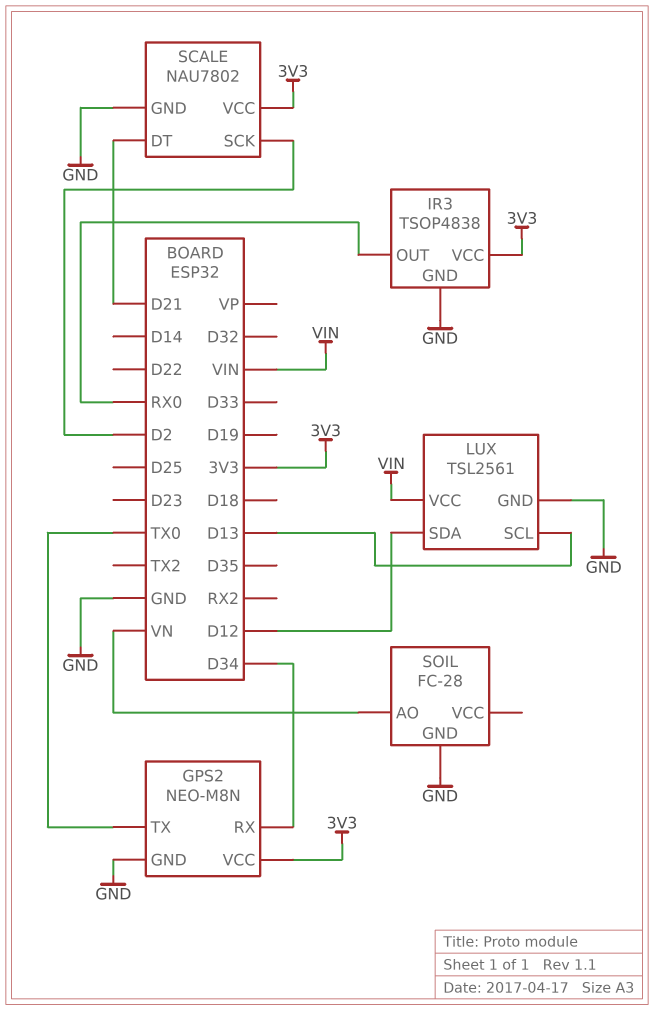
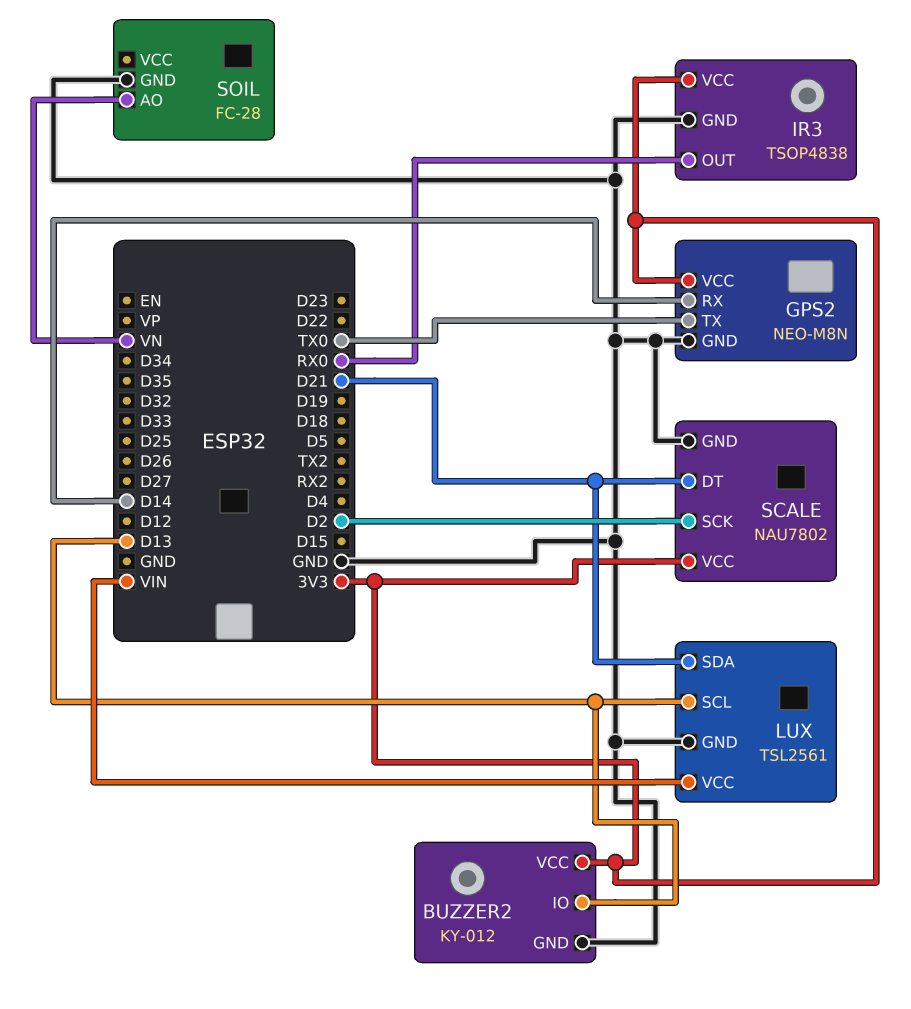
BUZZER2: none -> KY-012
BUZZER2 pin GND: none -> GND
BUZZER2 pin IO: none -> D13
BUZZER2 pin VCC: none -> 3V3
GPS2 pin RX: D34 -> D14
LUX pin SDA: D12 -> D21

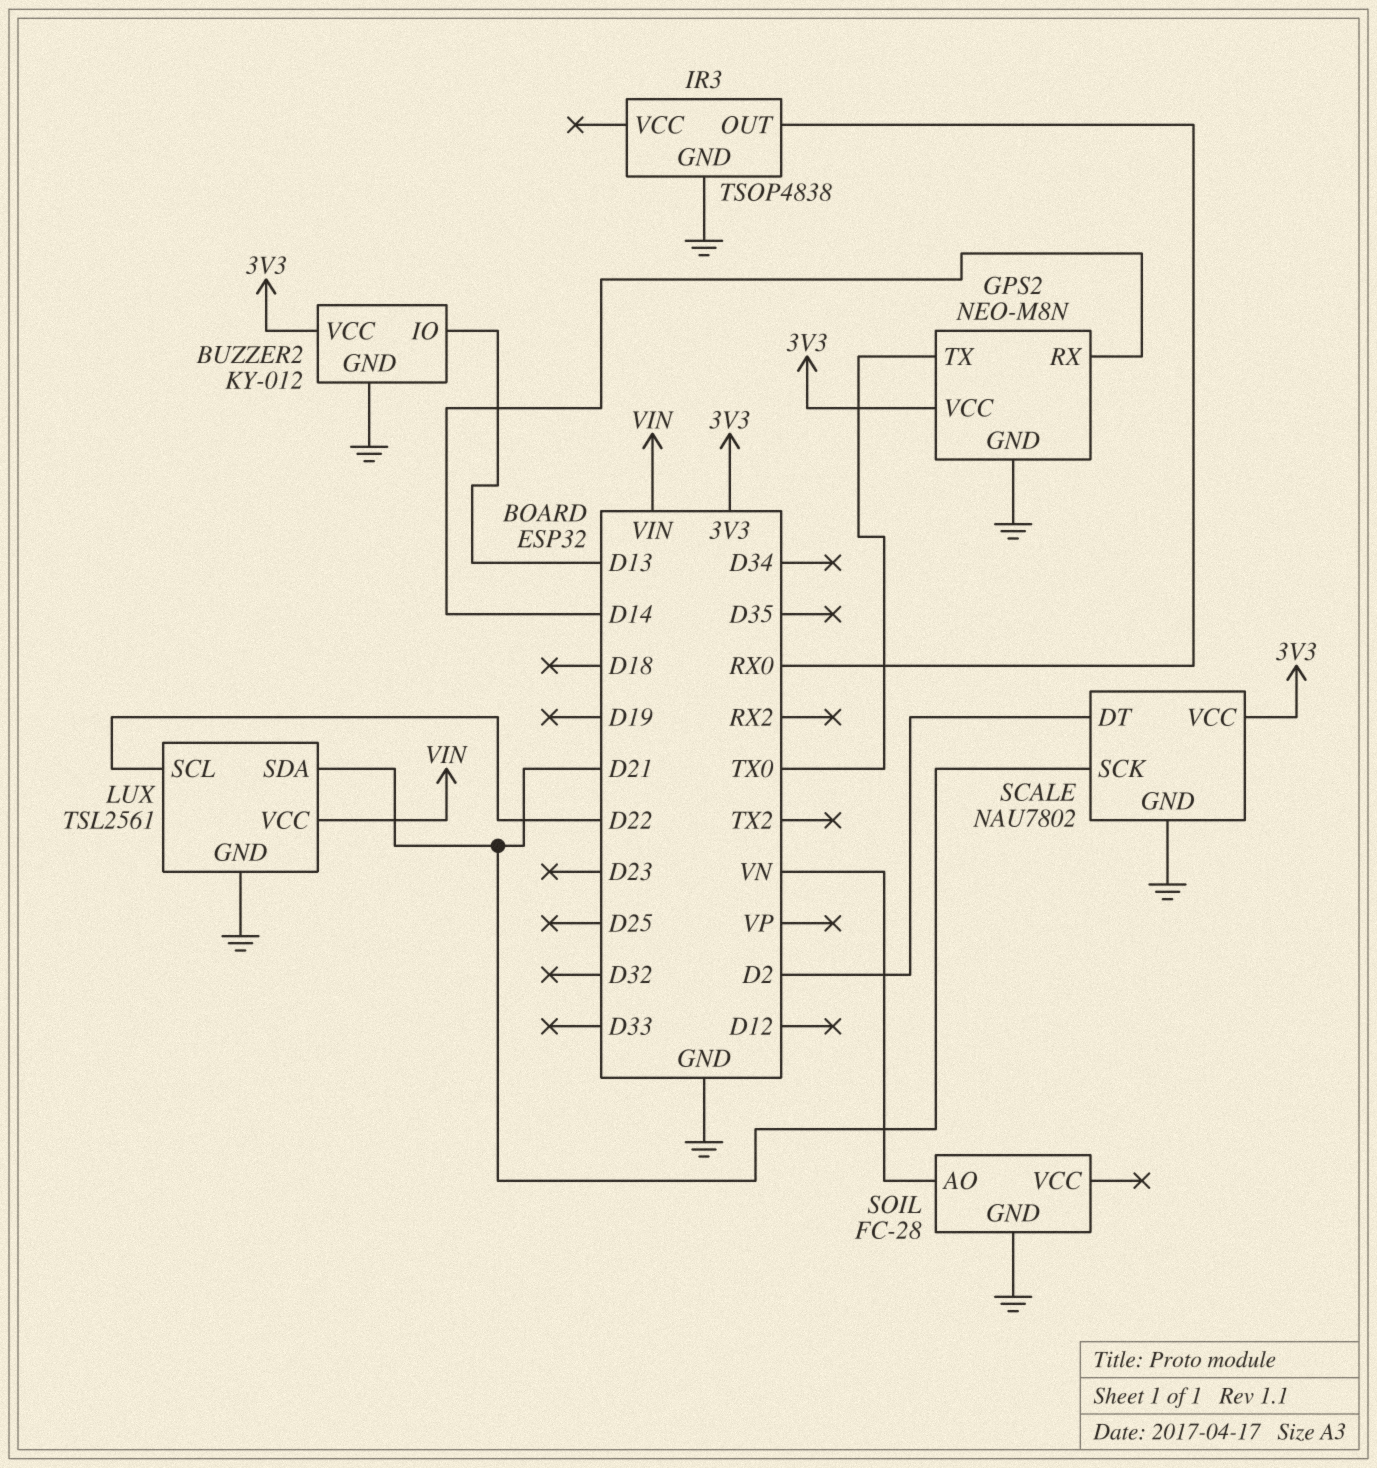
IR3 pin VCC: 3V3 -> none
LUX pin SCL: D13 -> D22
SCALE pin DT: D21 -> D2
SCALE pin SCK: D2 -> D21

